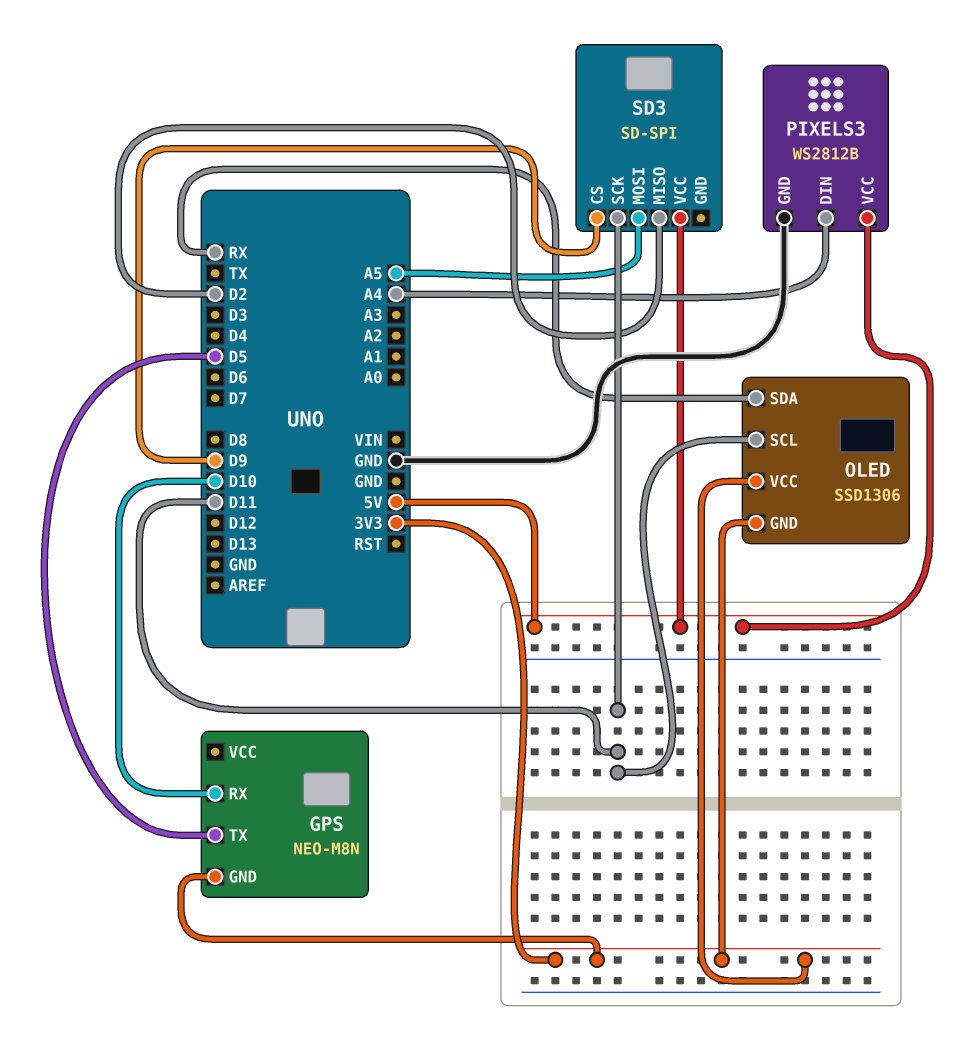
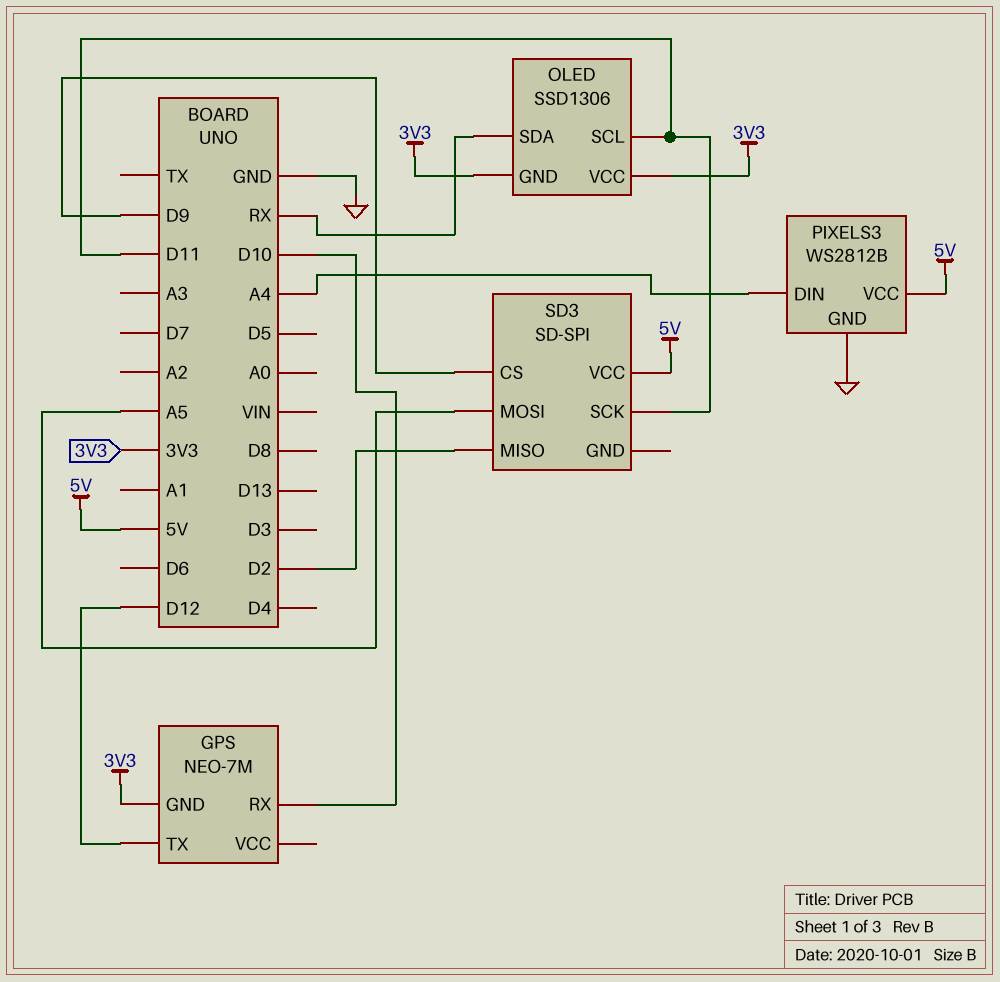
GPS: NEO-M8N -> NEO-7M
GPS pin TX: D5 -> D12

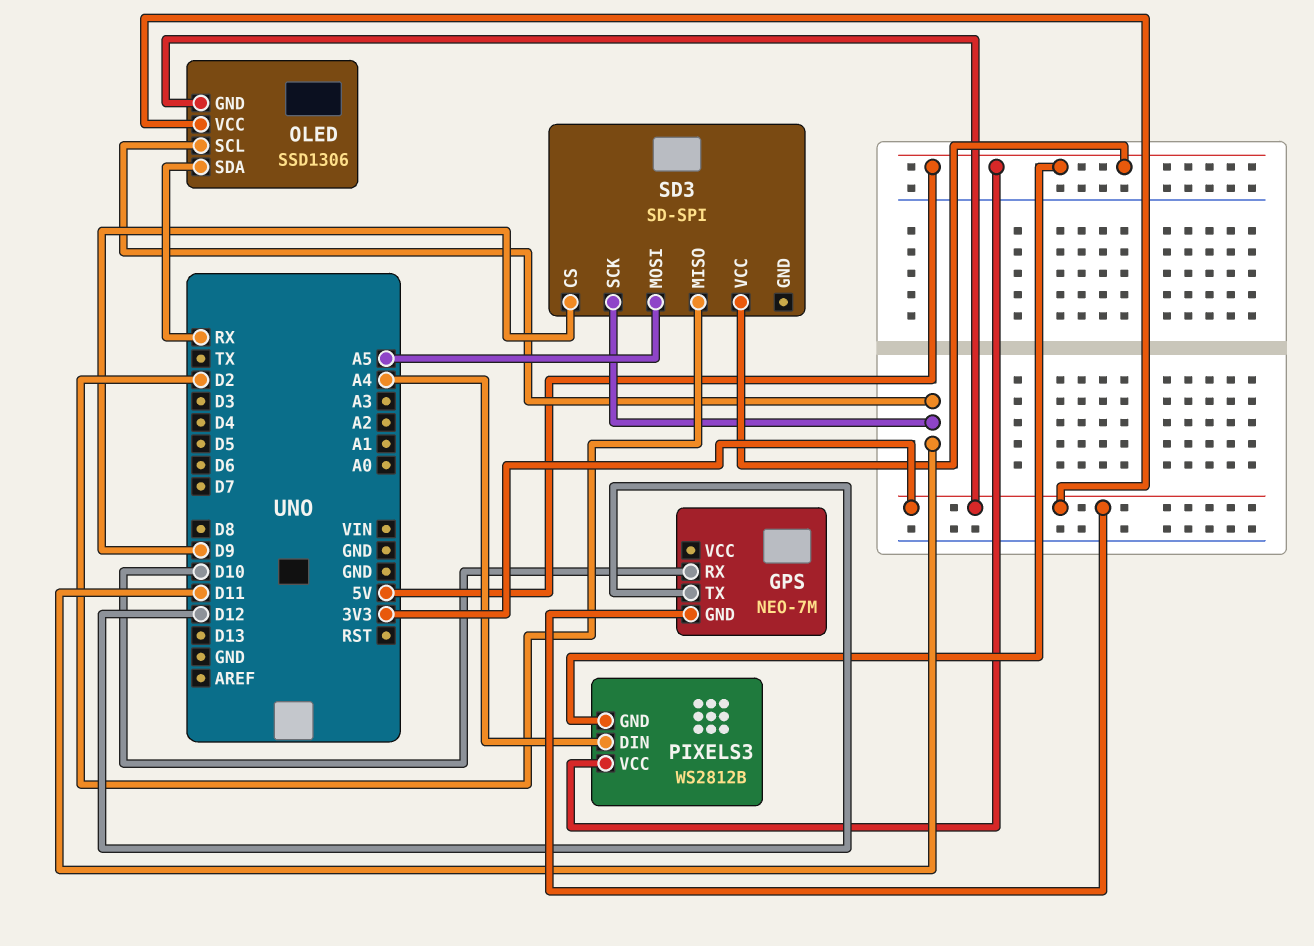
PIXELS3 pin GND: GND -> 5V

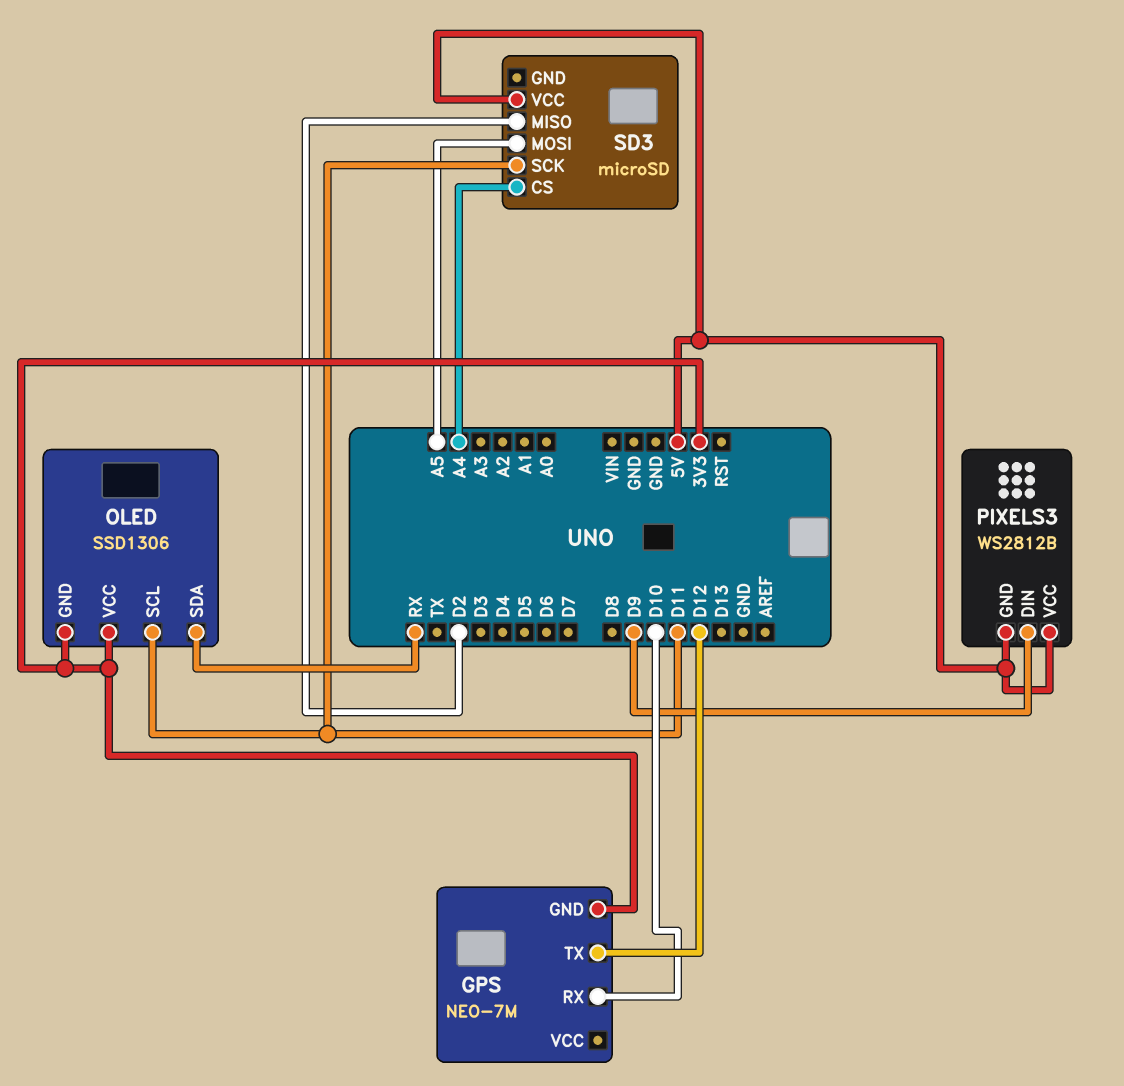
PIXELS3 pin DIN: A4 -> D9
SD3: SD-SPI -> microSD
SD3 pin CS: D9 -> A4

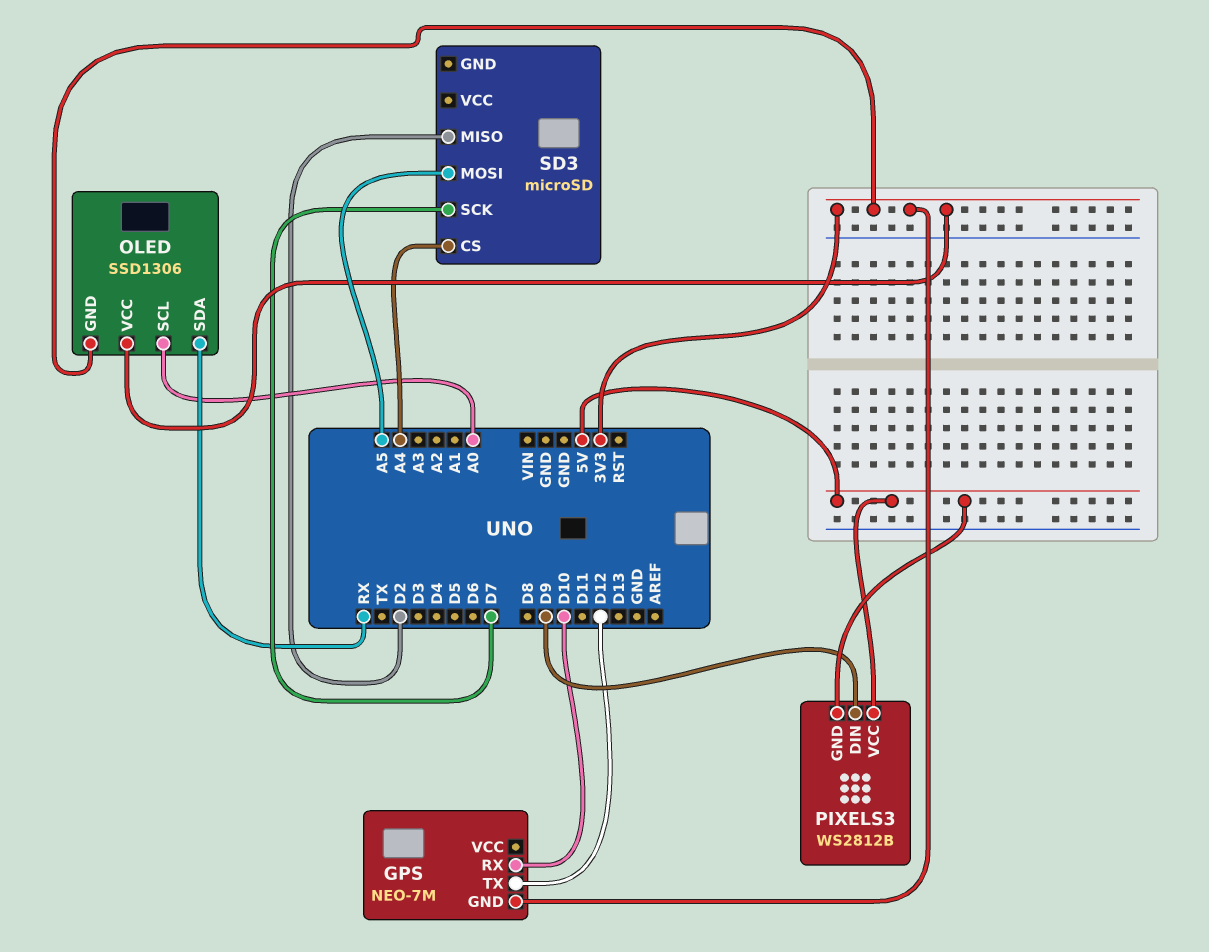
OLED pin SCL: D11 -> A0
SD3 pin SCK: D11 -> D7
SD3 pin VCC: 5V -> none

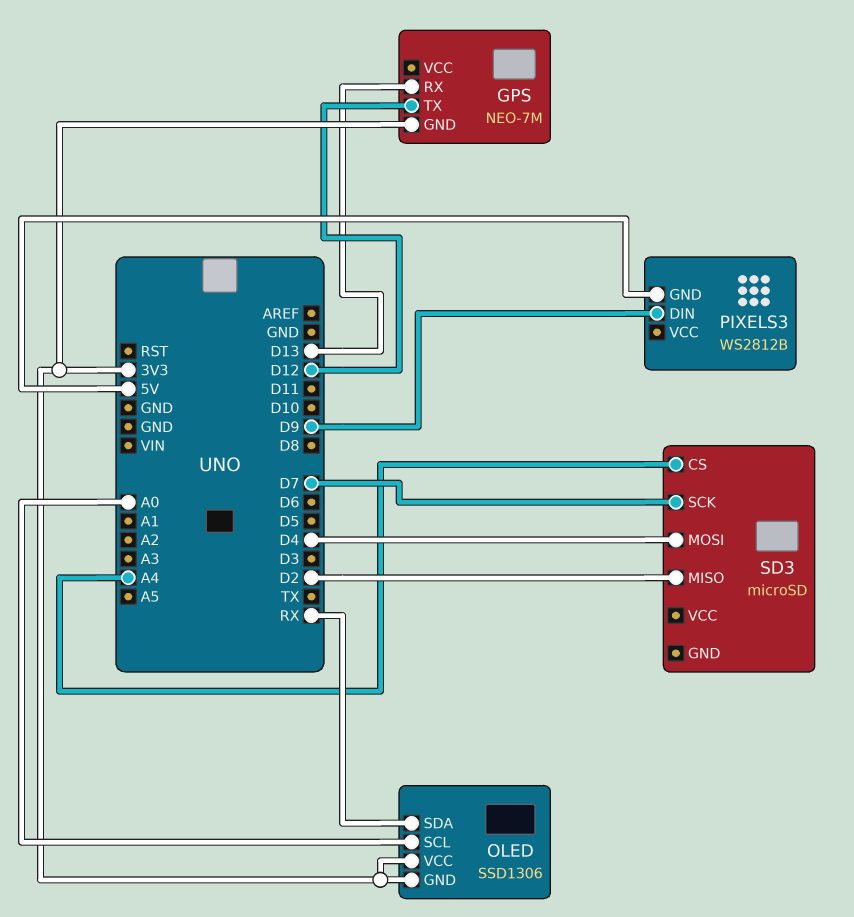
GPS pin RX: D10 -> D13
PIXELS3 pin VCC: 5V -> none
SD3 pin MOSI: A5 -> D4

